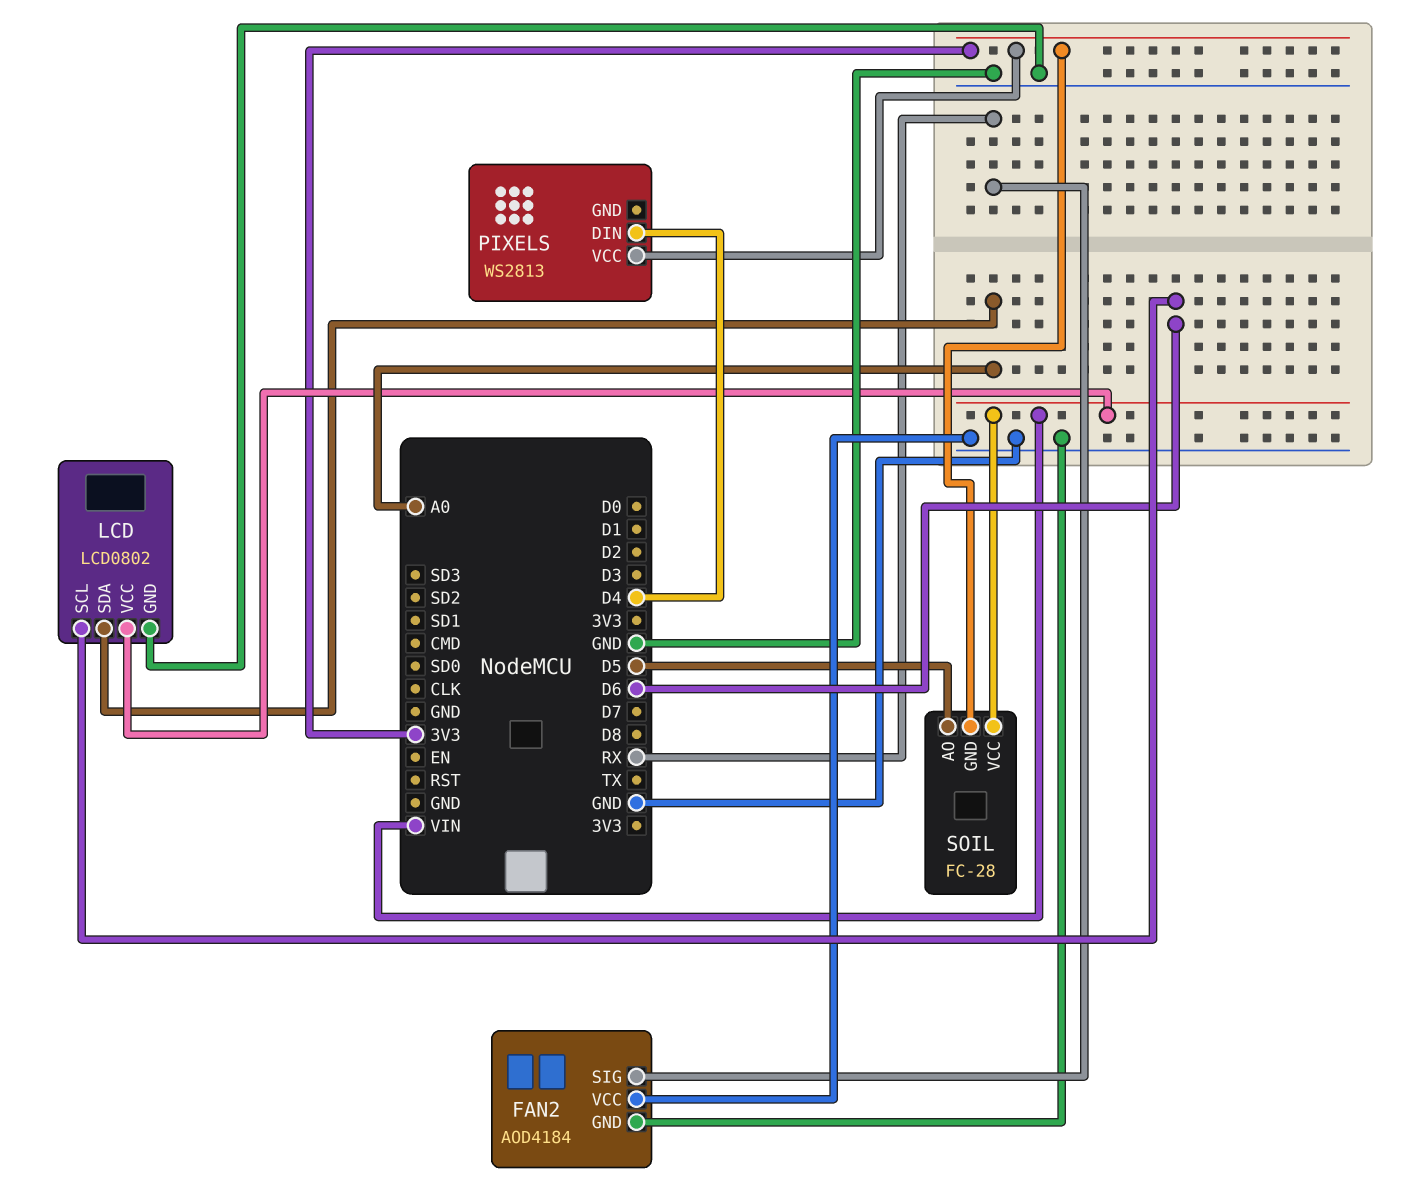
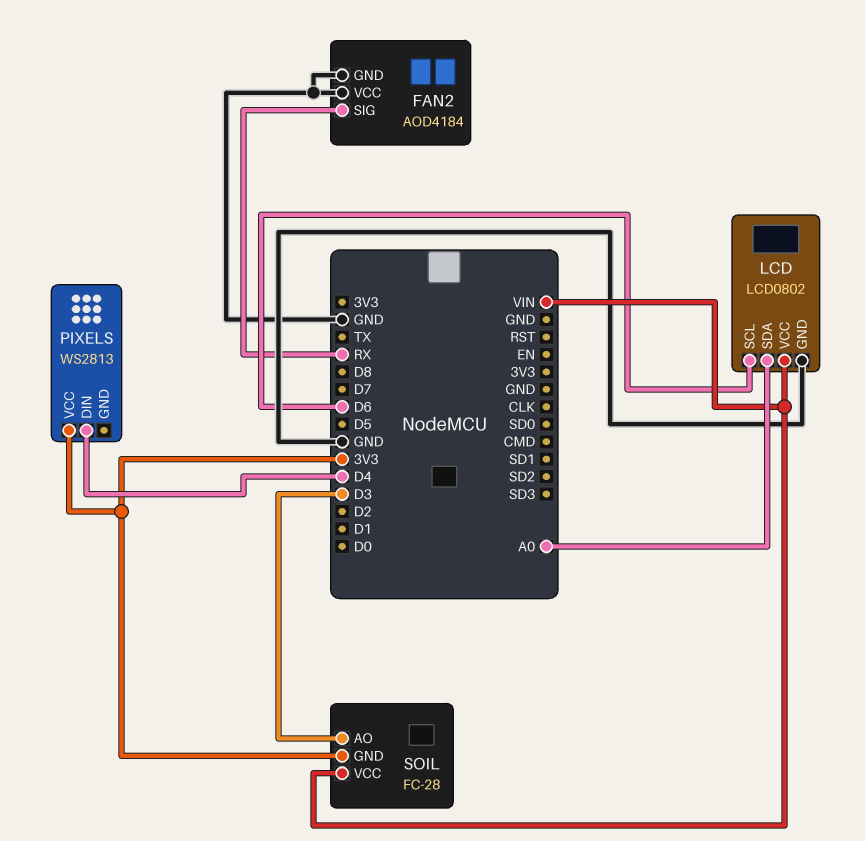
SOIL pin AO: D5 -> D3

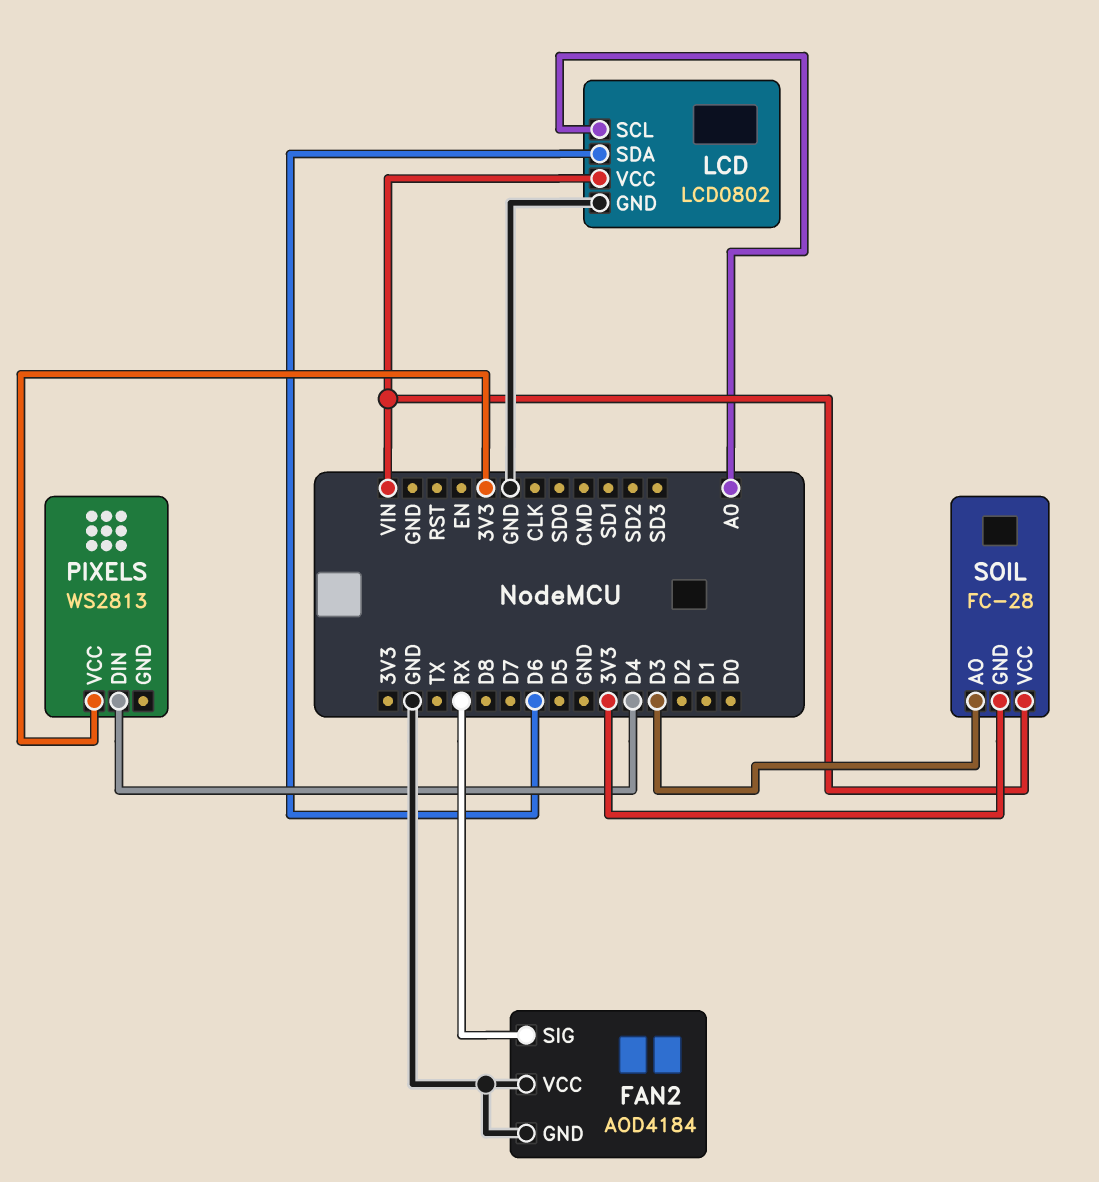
LCD pin SCL: D6 -> A0
LCD pin SDA: A0 -> D6

